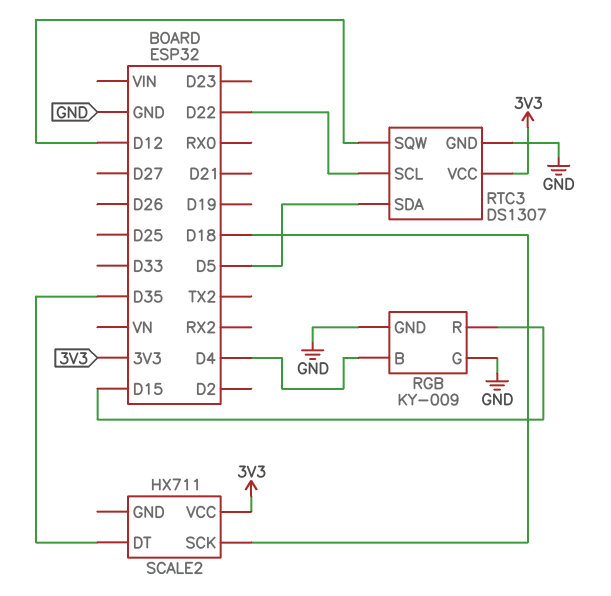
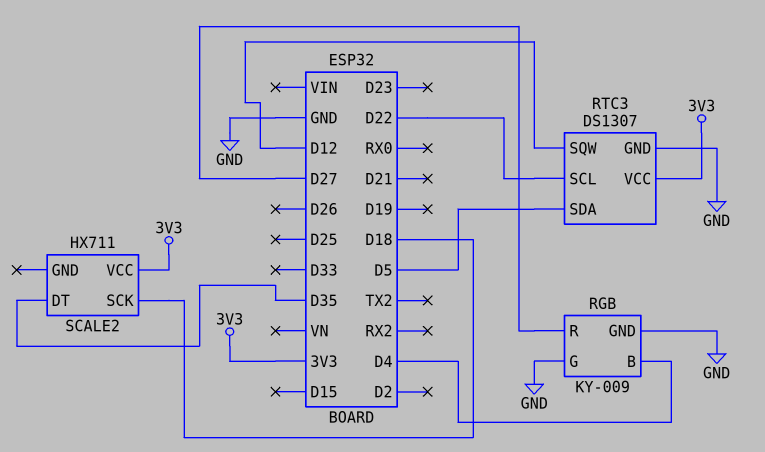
RGB pin R: D15 -> D27

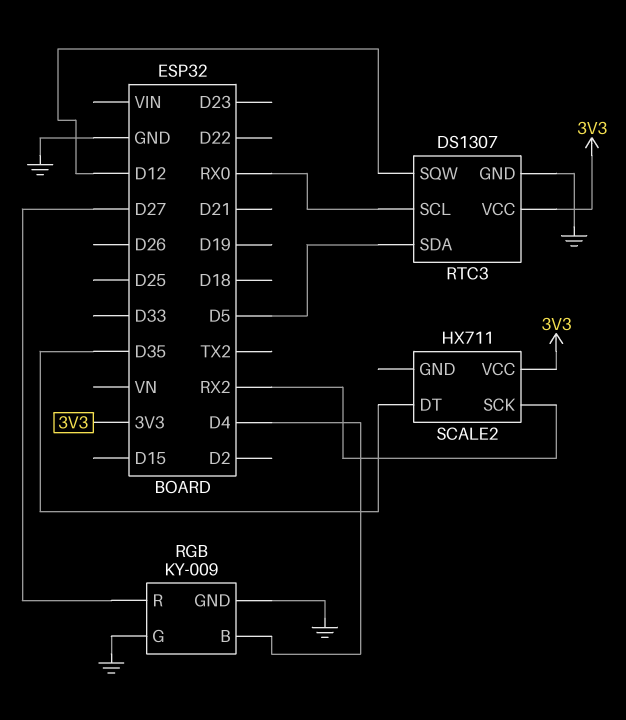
RTC3 pin SCL: D22 -> RX0
SCALE2 pin SCK: D18 -> RX2

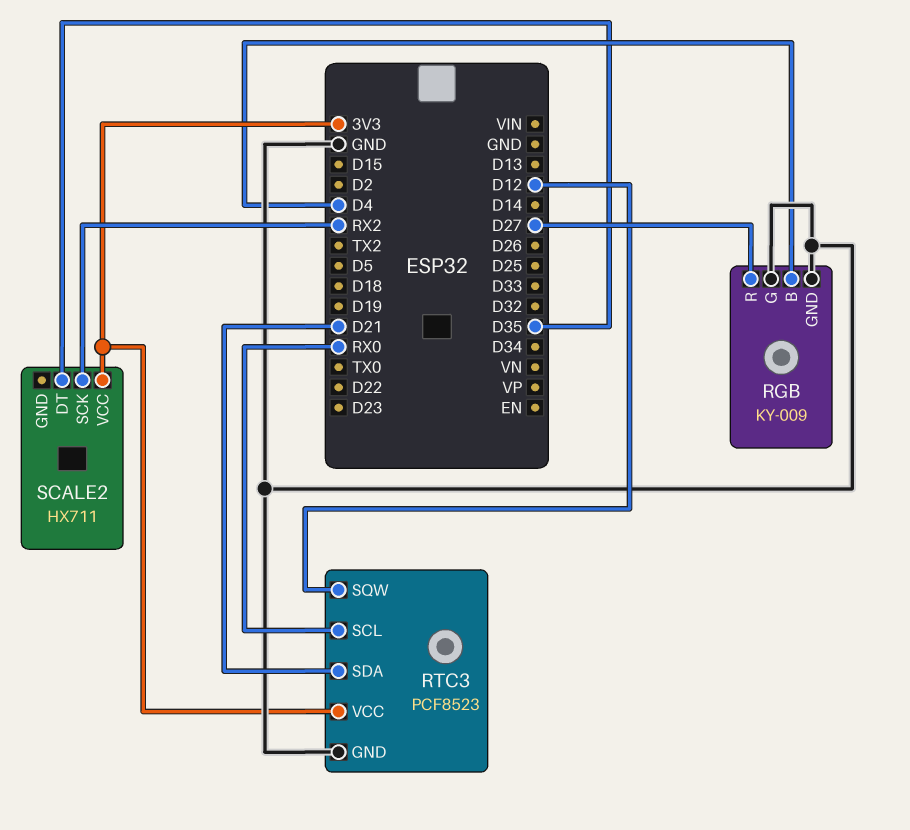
RTC3: DS1307 -> PCF8523
RTC3 pin SDA: D5 -> D21

